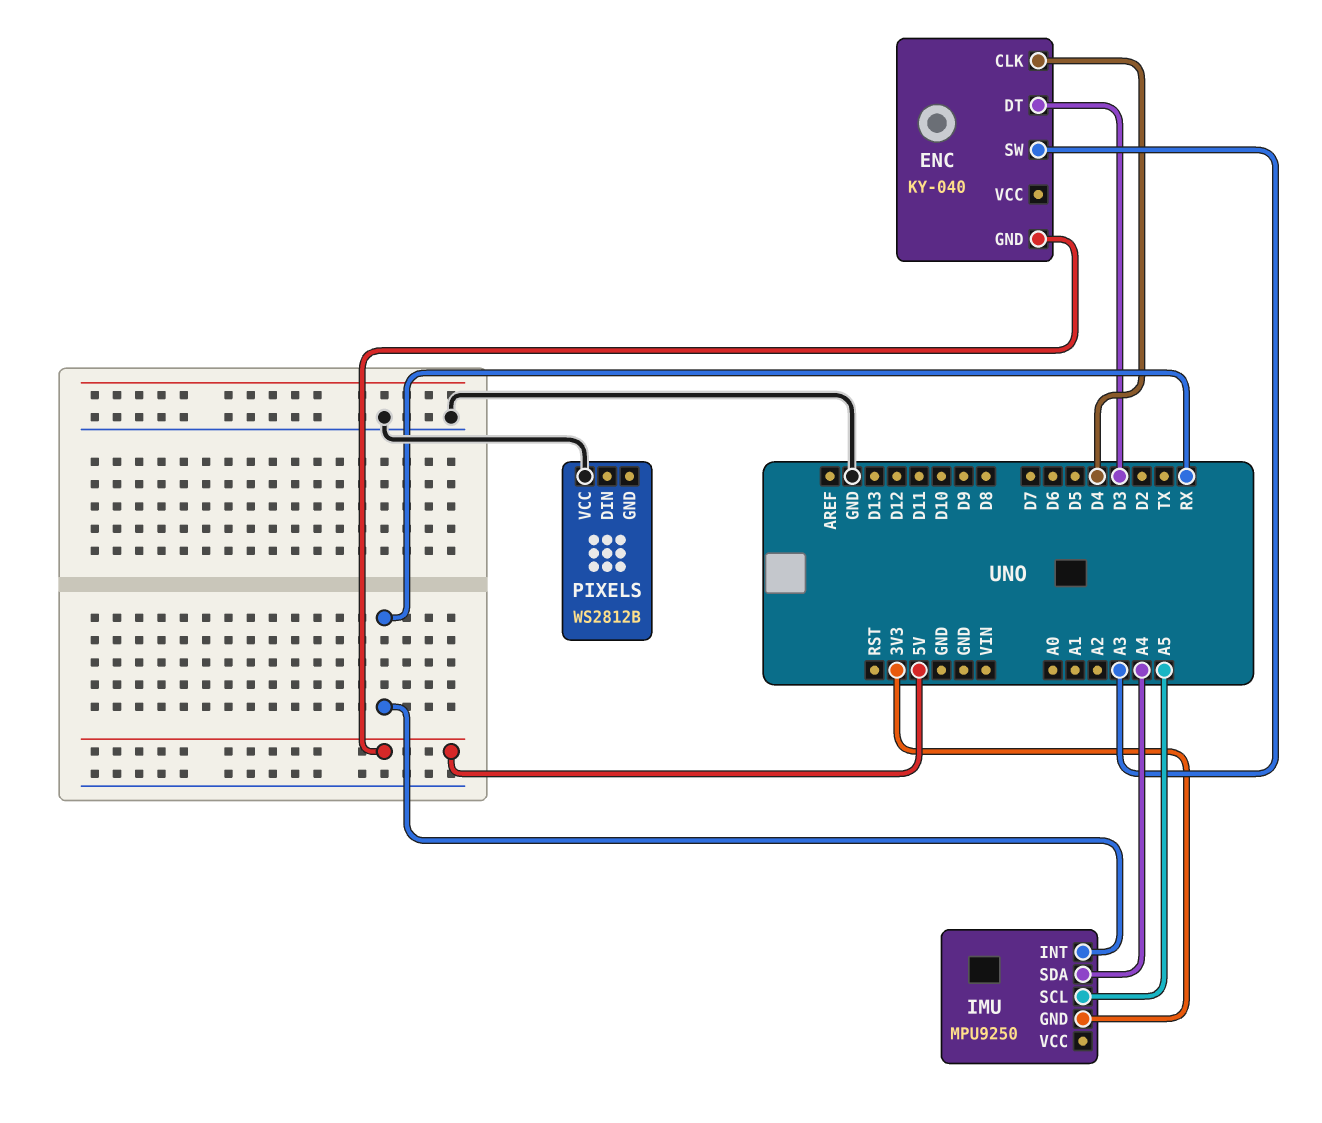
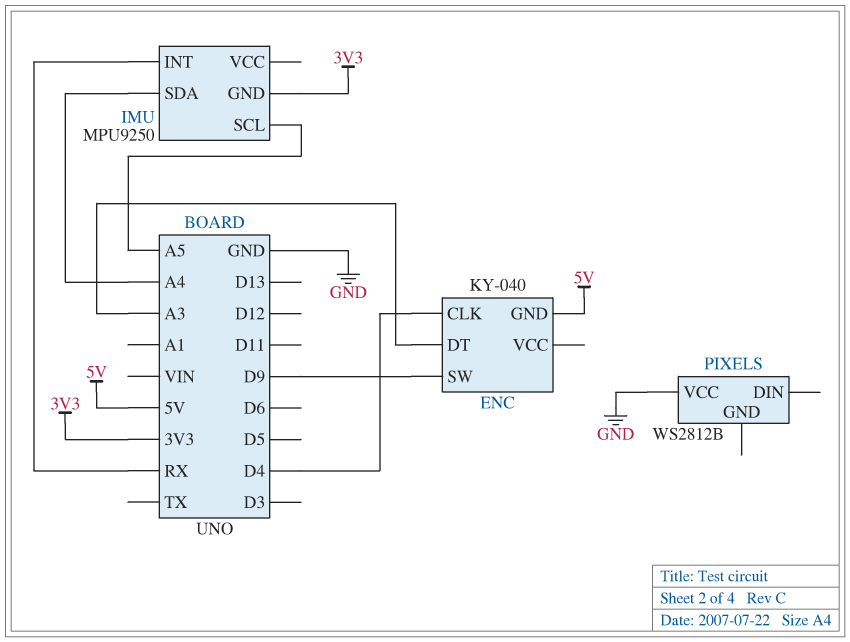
ENC pin DT: D3 -> A3
ENC pin SW: A3 -> D9

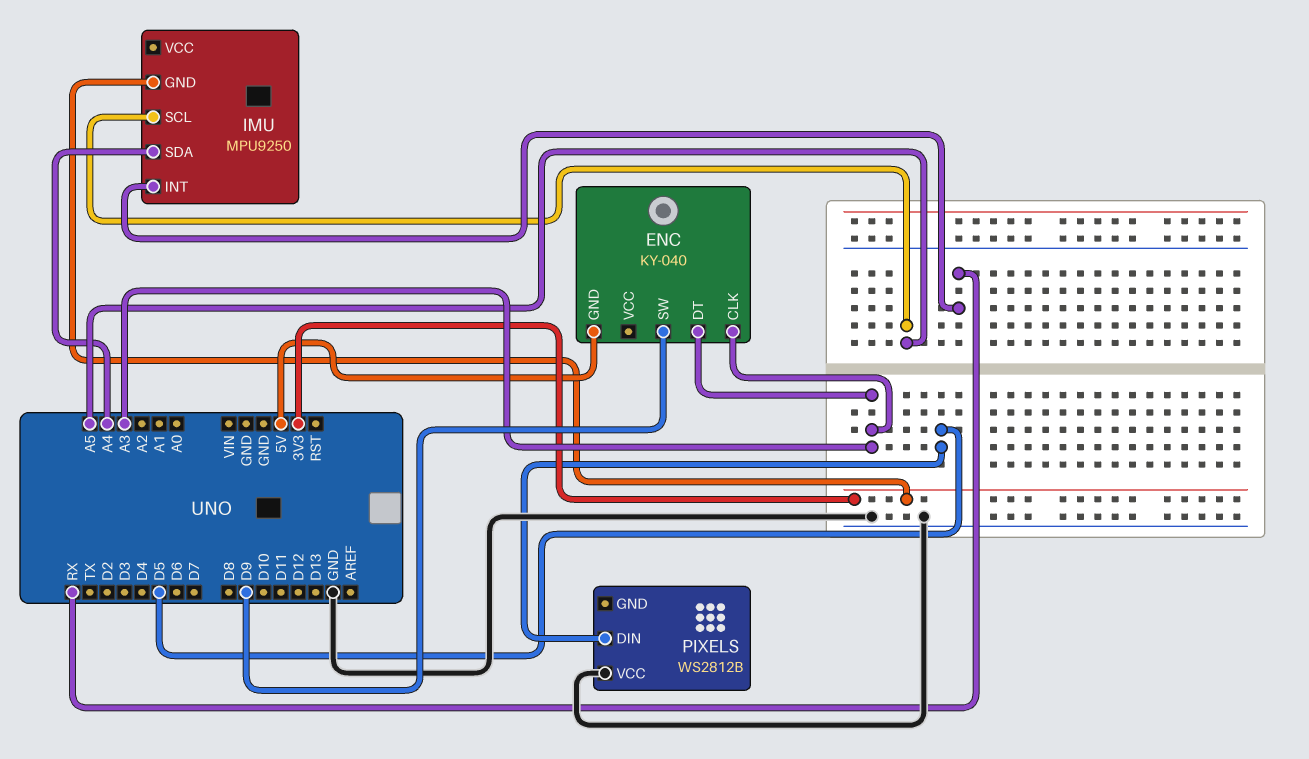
ENC pin CLK: D4 -> A3
PIXELS pin DIN: none -> D5

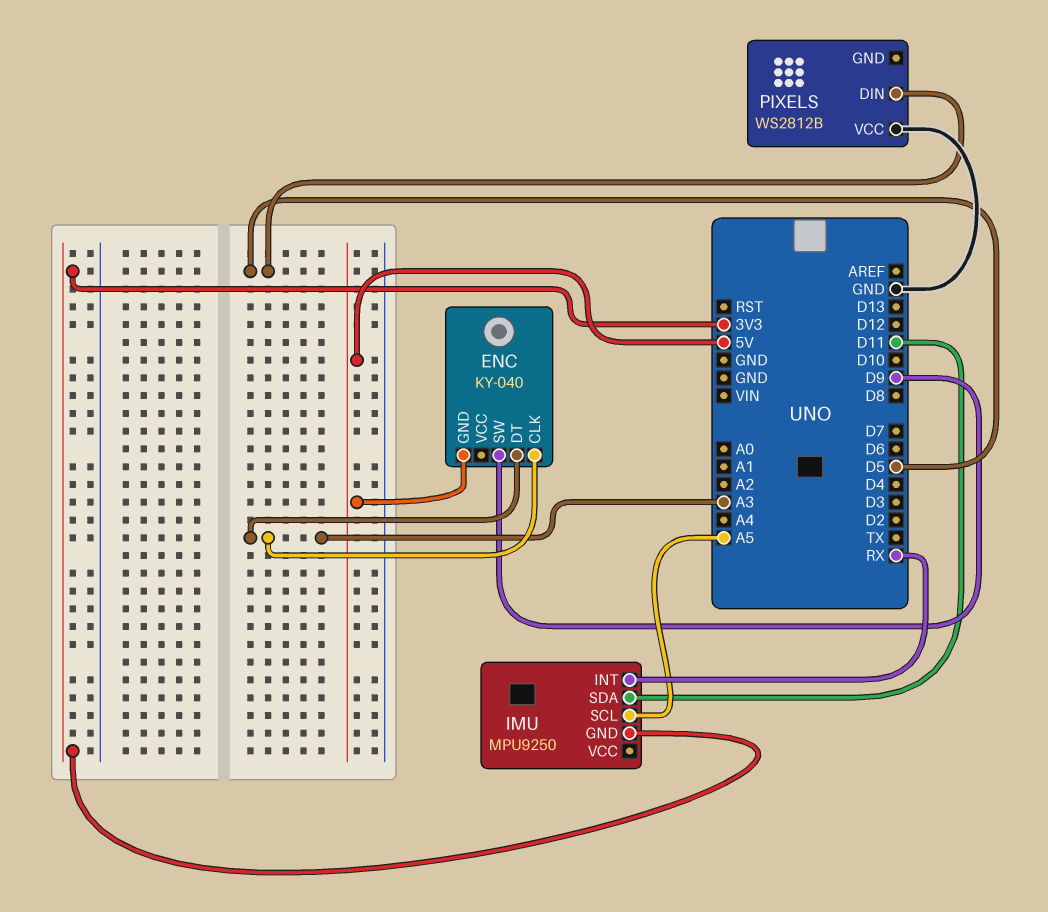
IMU pin SDA: A4 -> D11

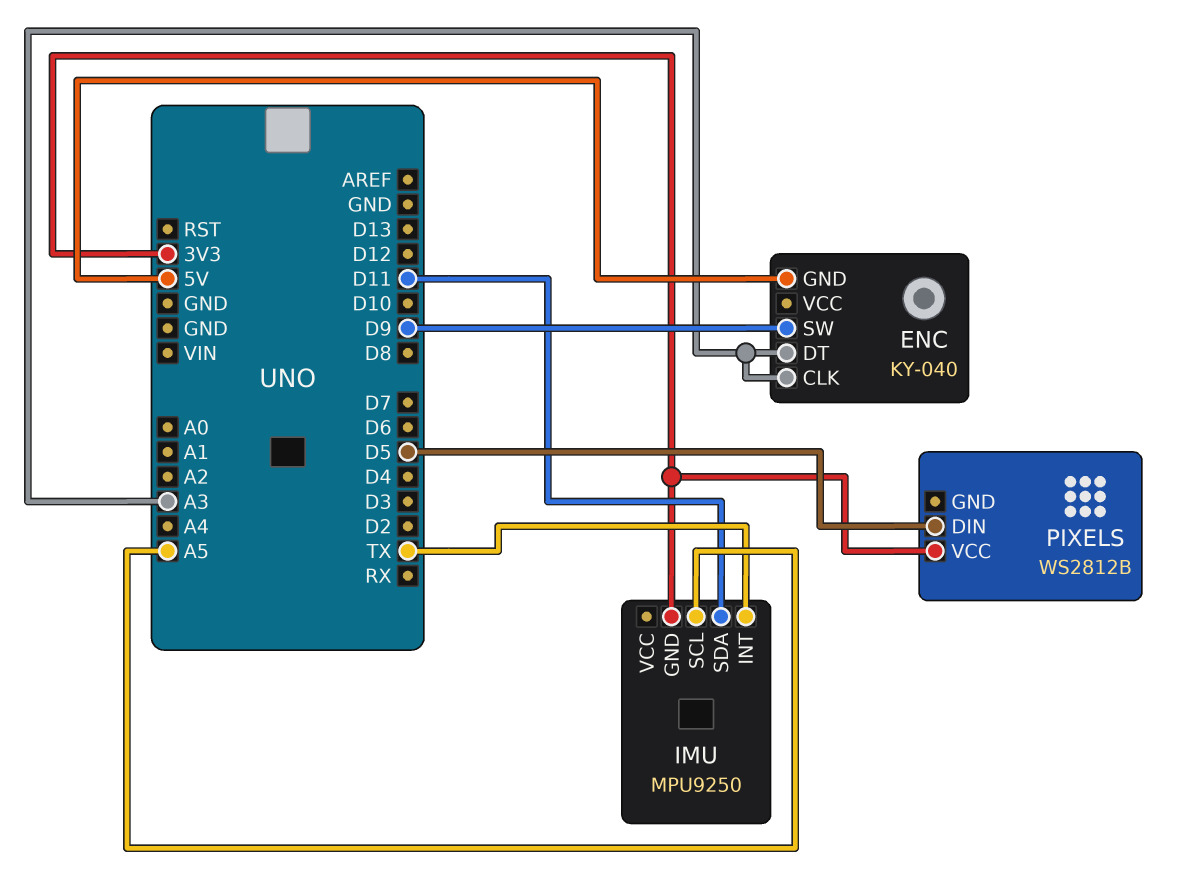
IMU pin INT: RX -> TX
PIXELS pin VCC: GND -> 3V3

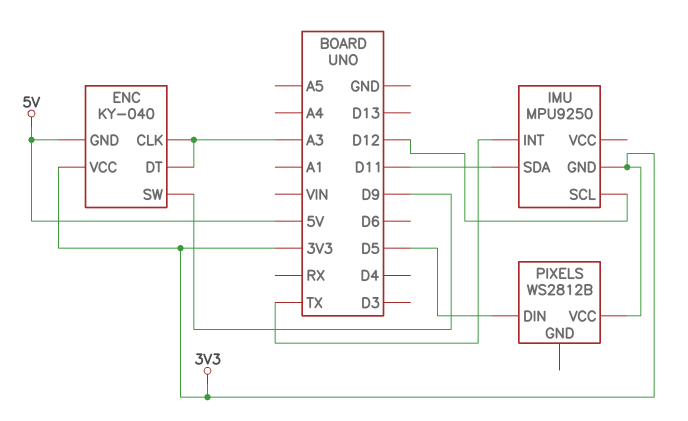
ENC pin VCC: none -> 3V3
IMU pin SCL: A5 -> D12

